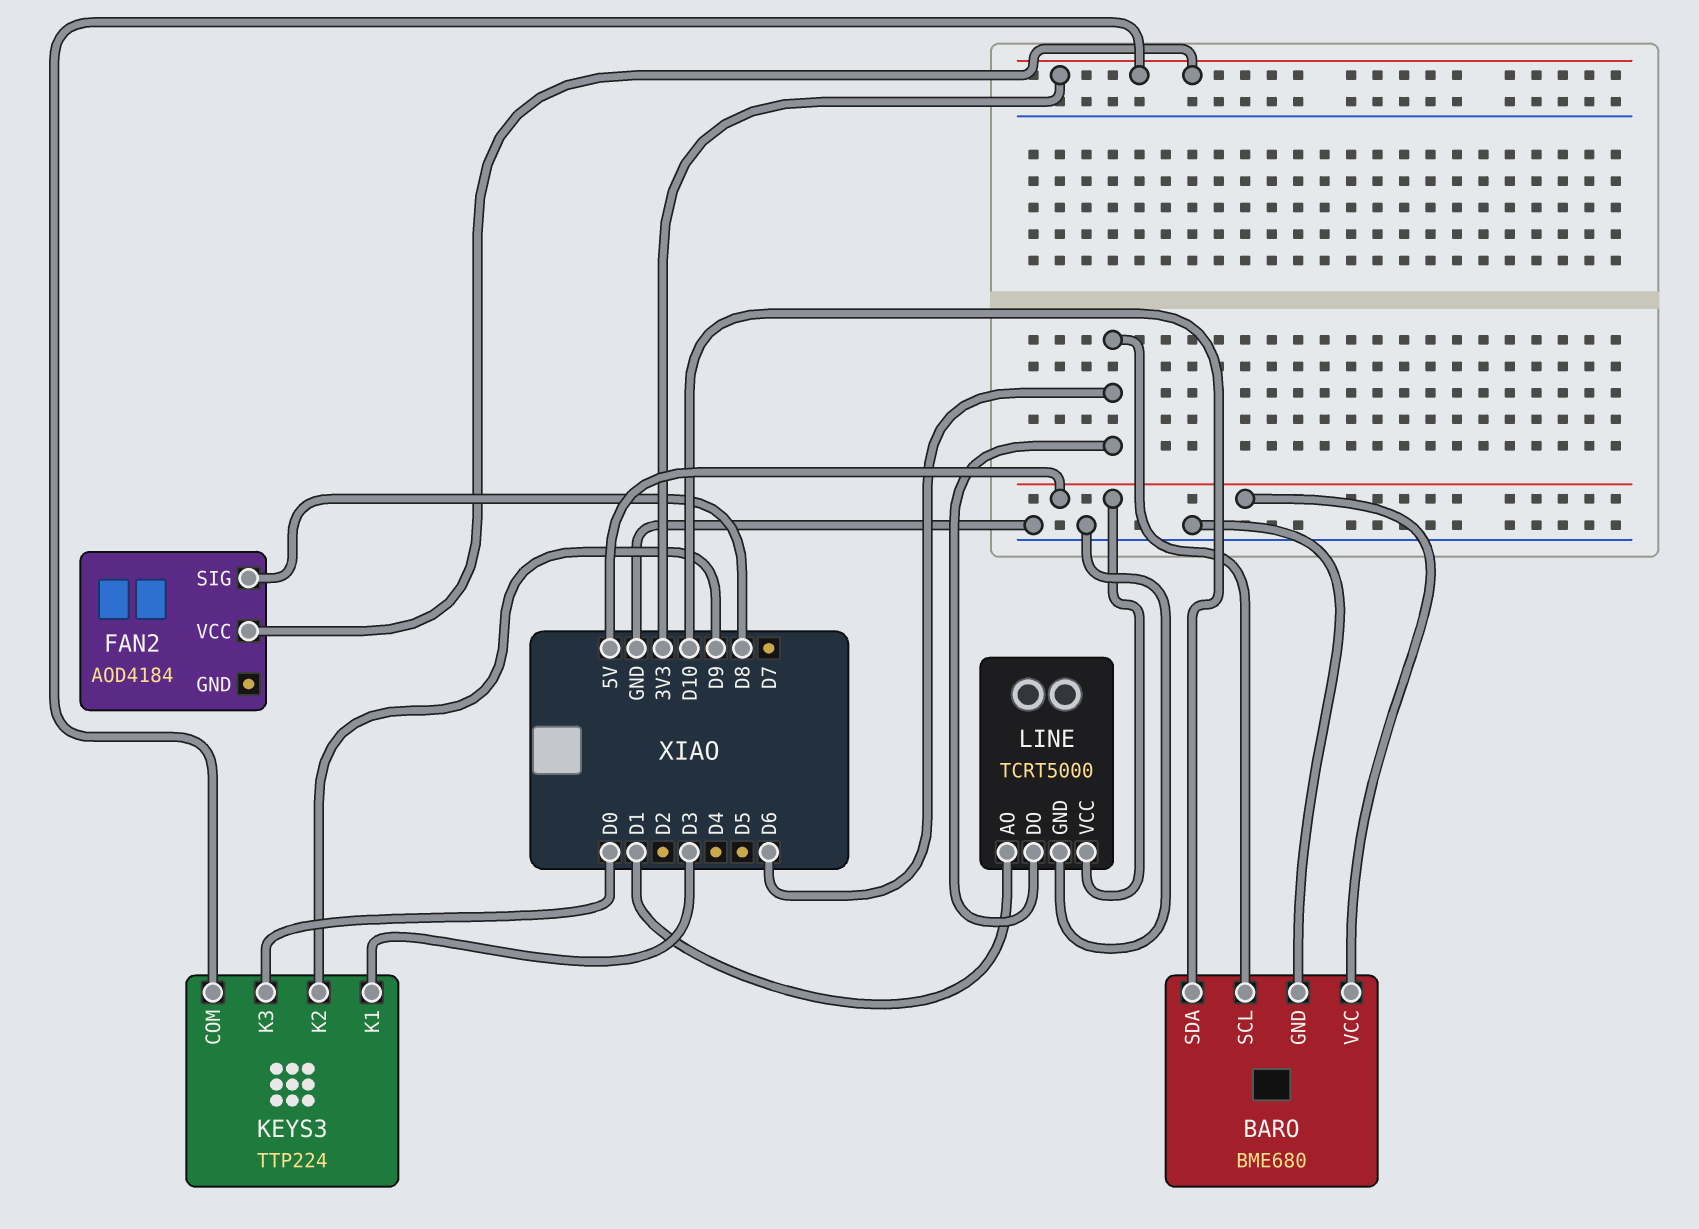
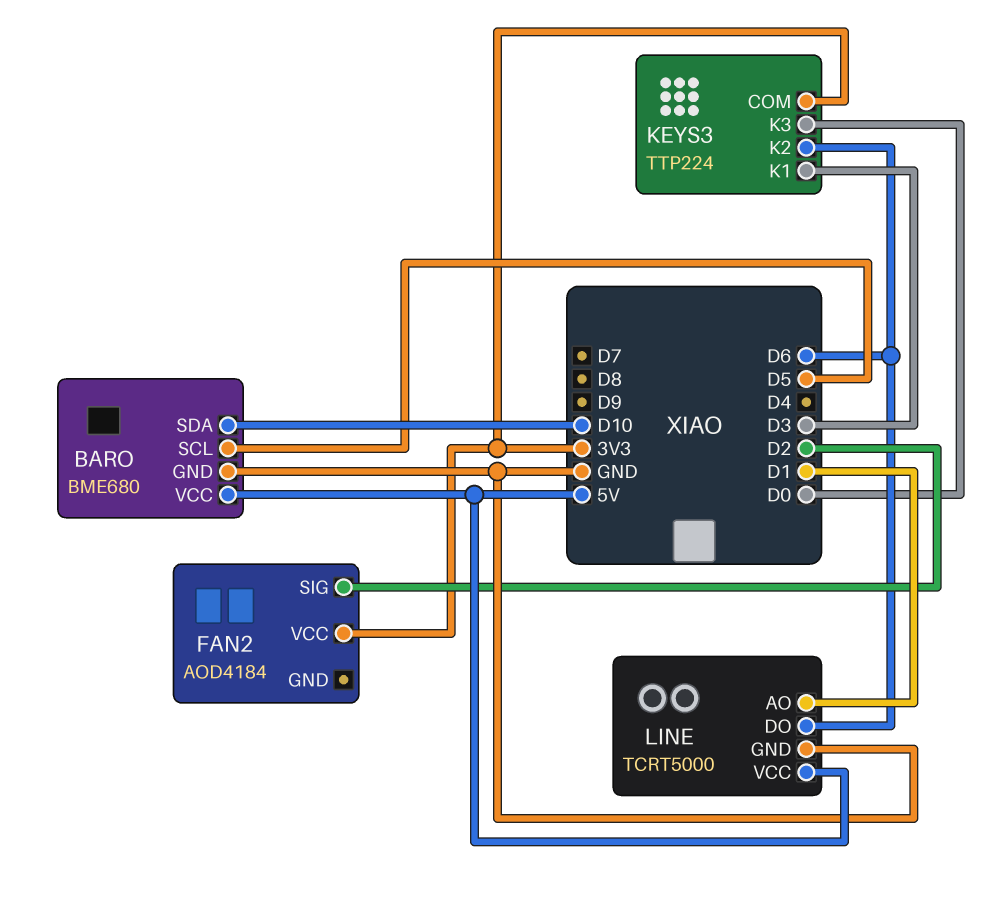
BARO pin SCL: D6 -> D5
FAN2 pin SIG: D8 -> D2
KEYS3 pin K2: D9 -> D6

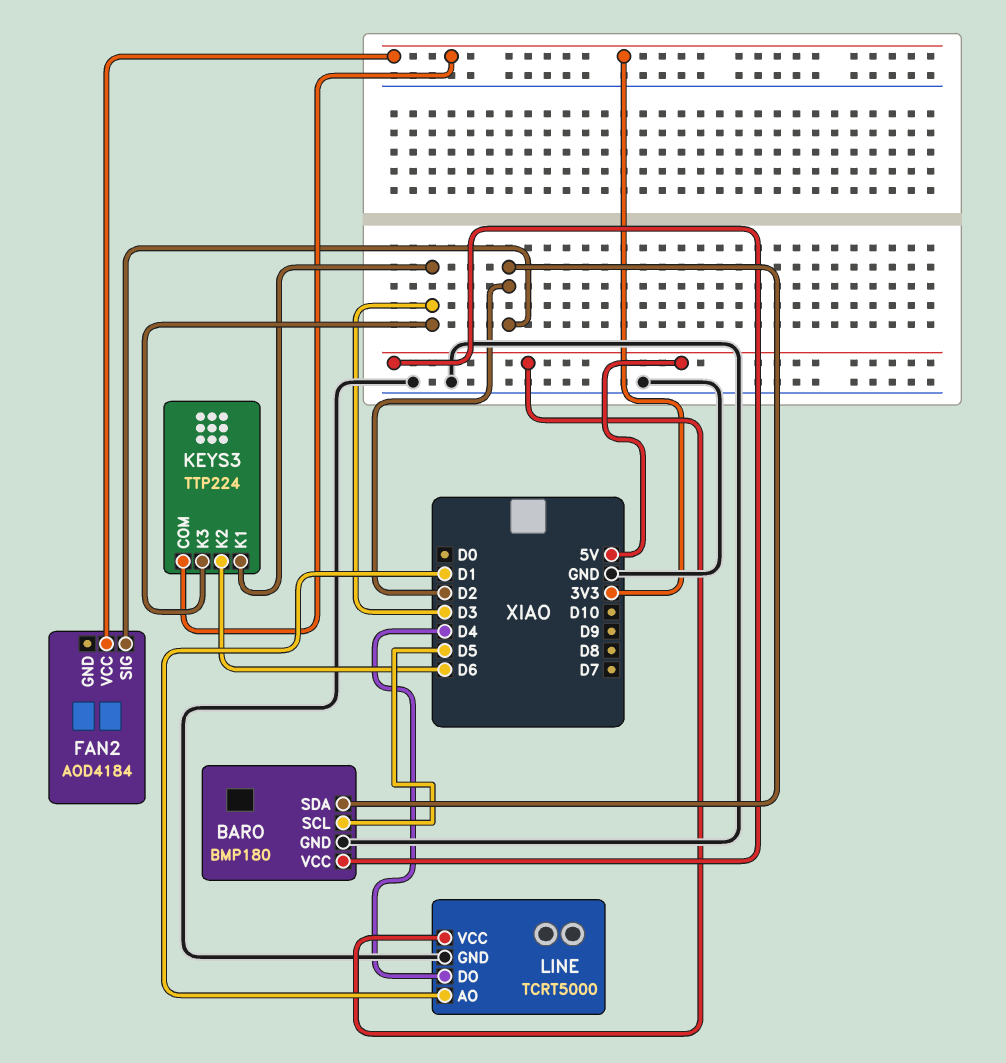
BARO: BME680 -> BMP180
BARO pin SDA: D10 -> D2
KEYS3 pin K3: D0 -> D3
LINE pin DO: D6 -> D4

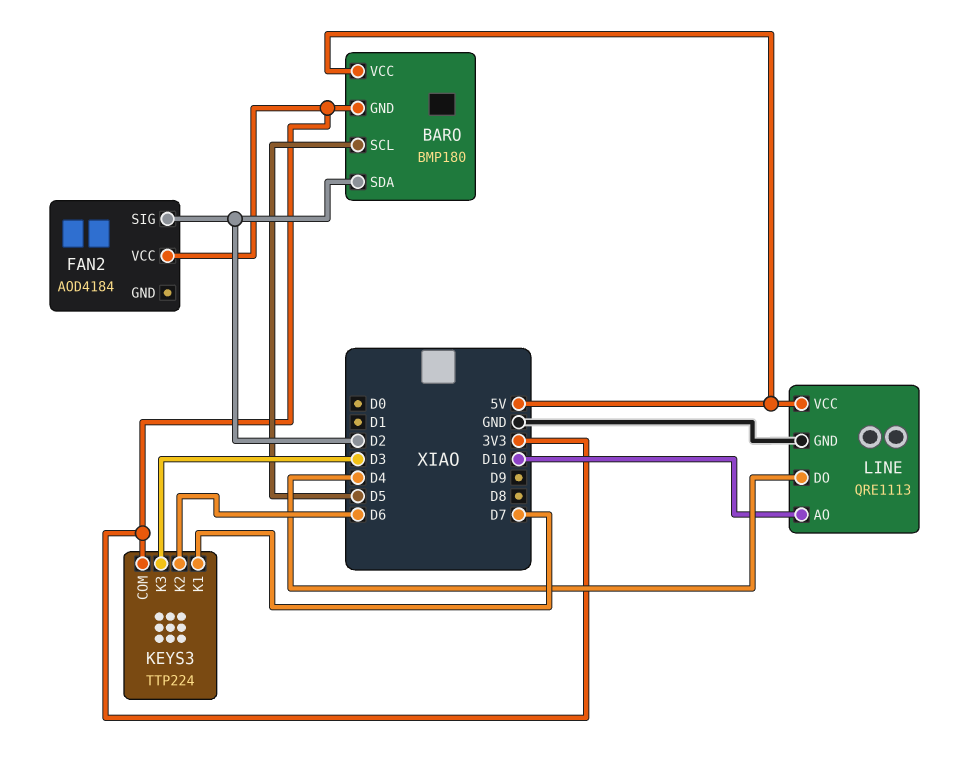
BARO pin GND: GND -> 3V3
KEYS3 pin K1: D3 -> D7
LINE: TCRT5000 -> QRE1113
LINE pin AO: D1 -> D10

